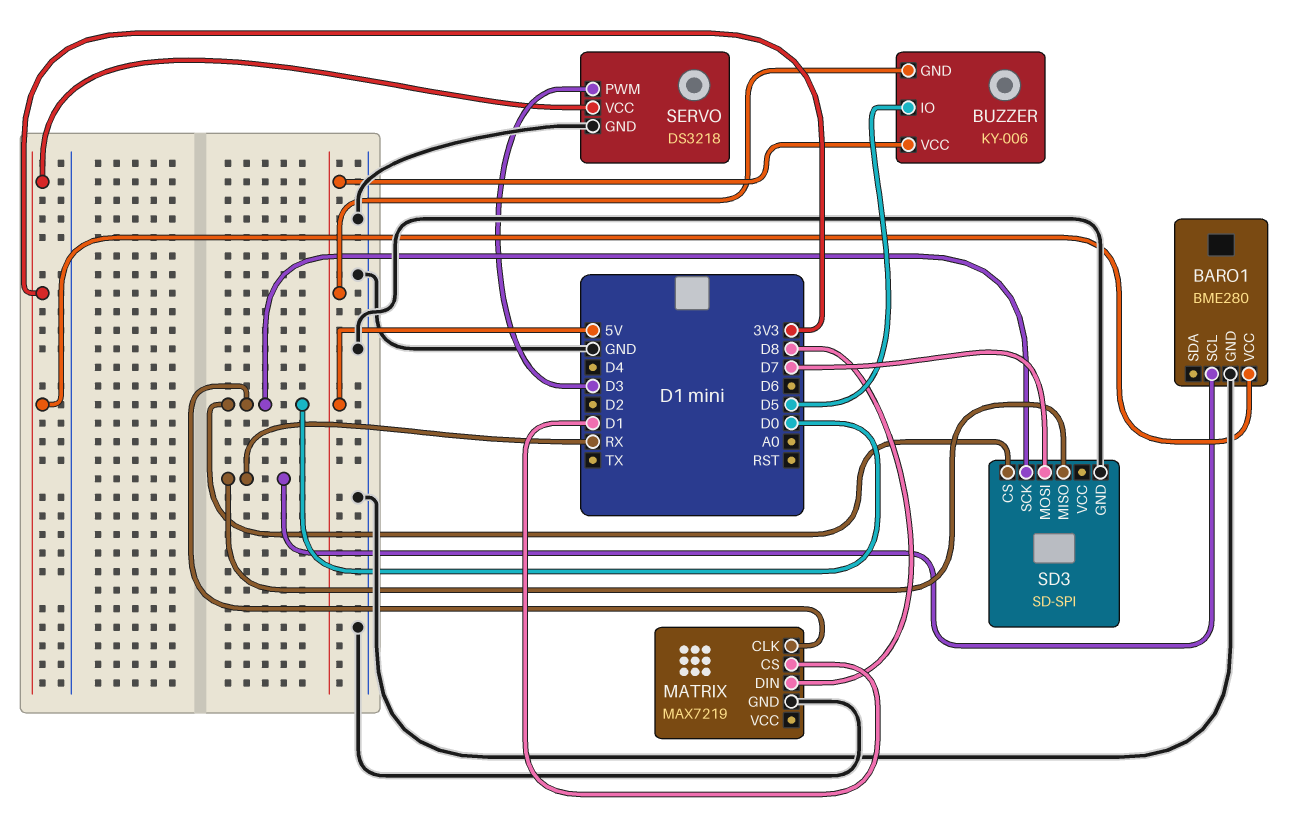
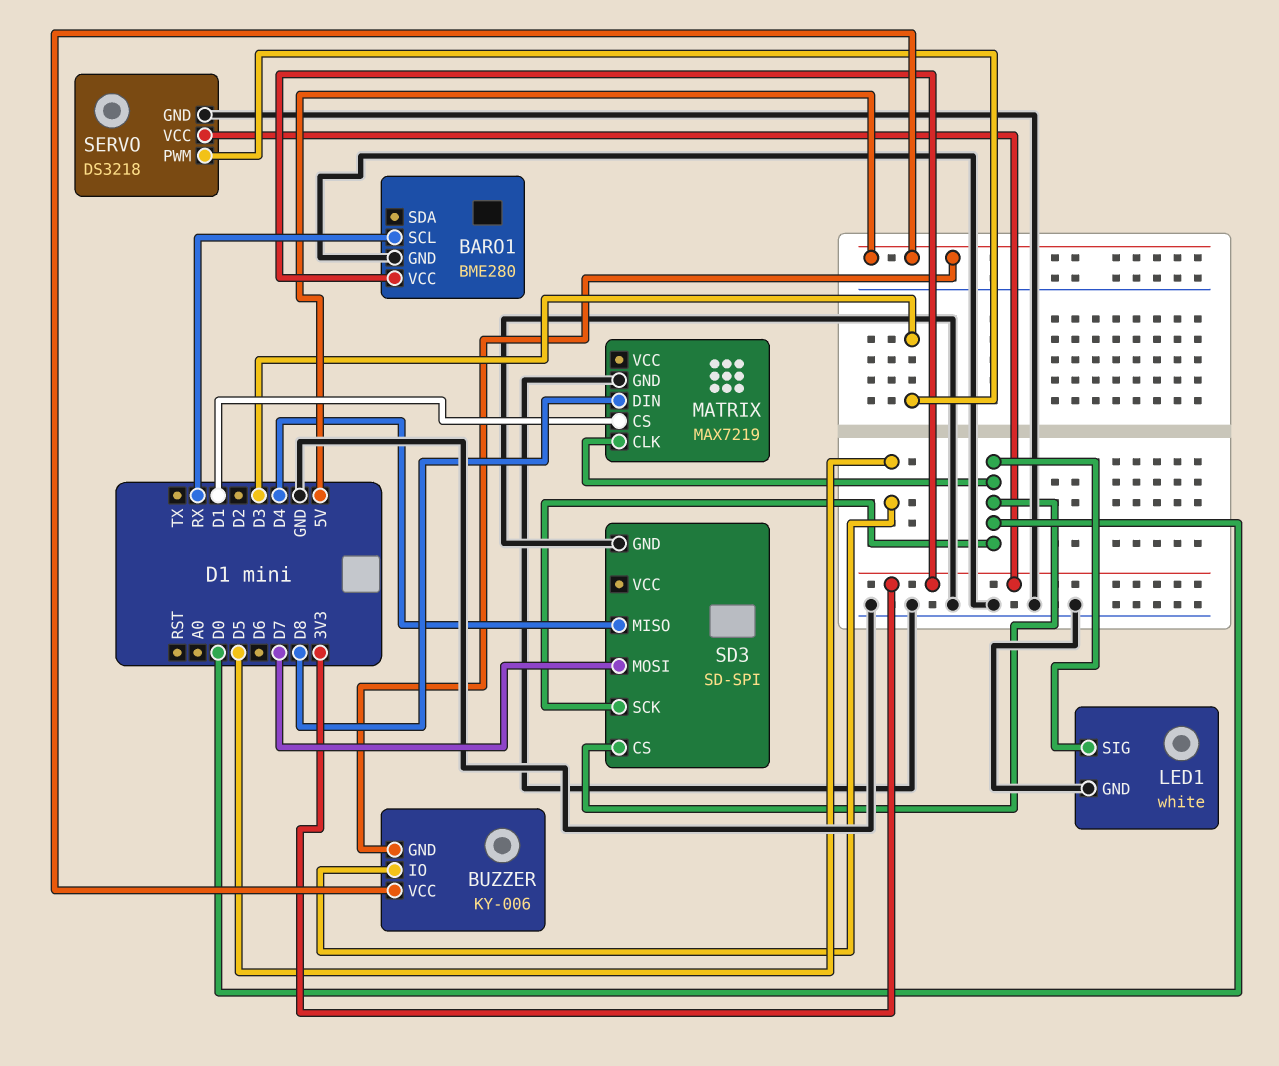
LED1: none -> white
LED1 pin GND: none -> GND
LED1 pin SIG: none -> D0
SD3 pin MISO: RX -> D4

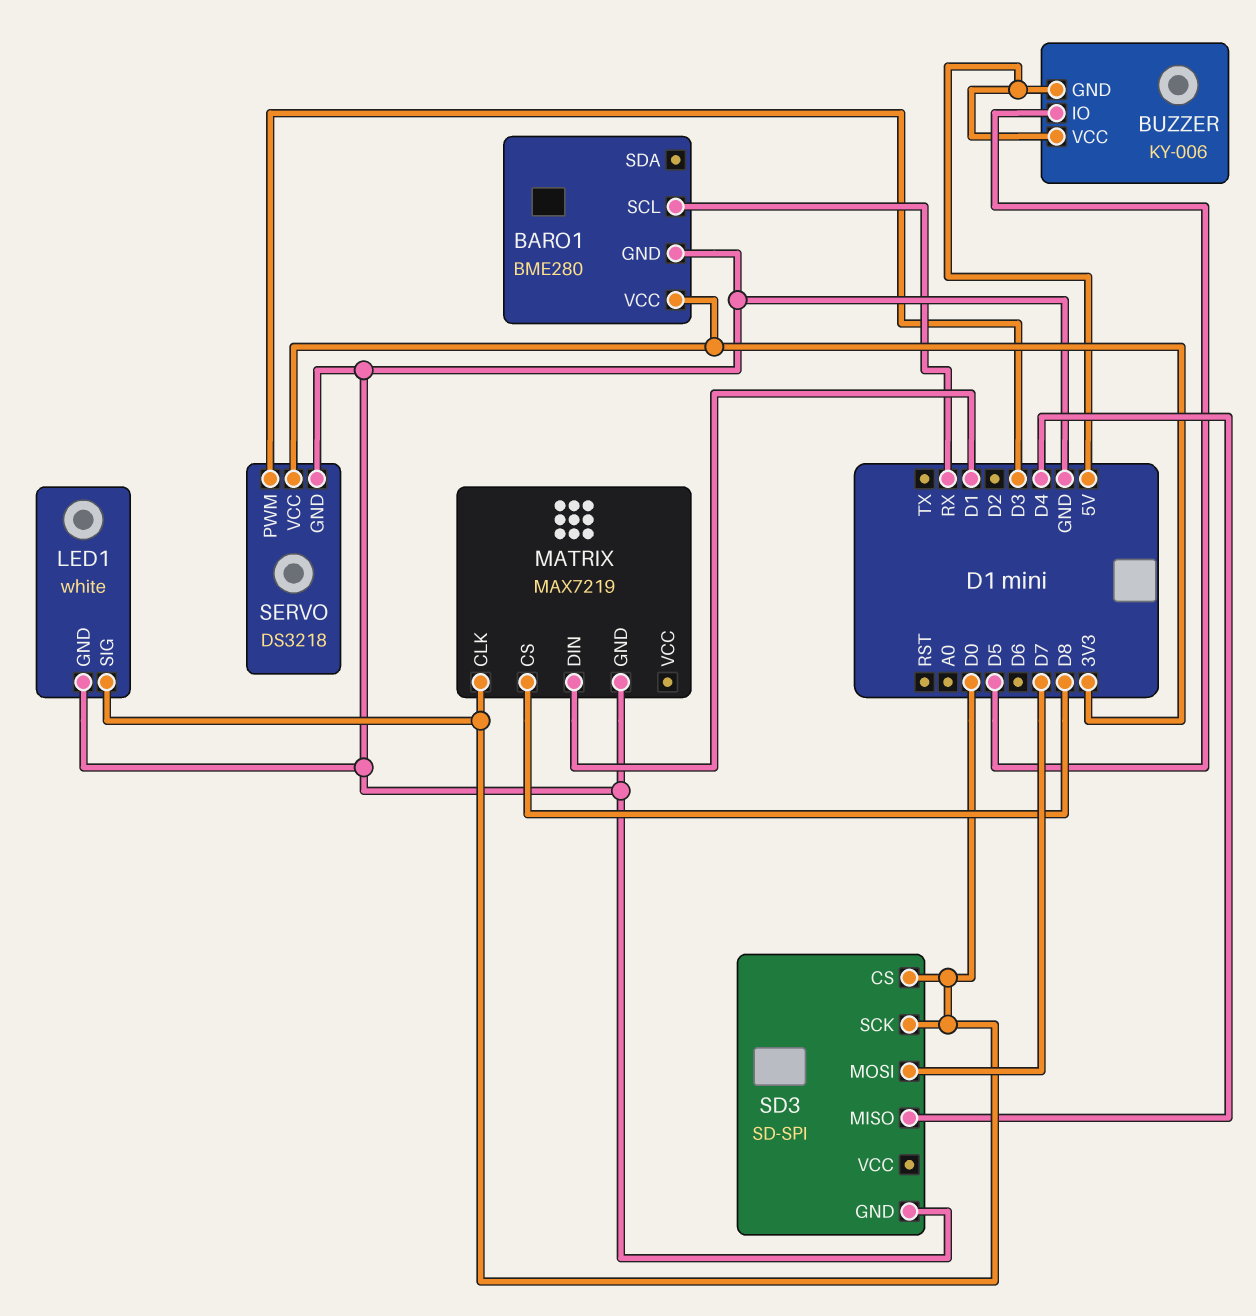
MATRIX pin CS: D1 -> D8
MATRIX pin DIN: D8 -> D1

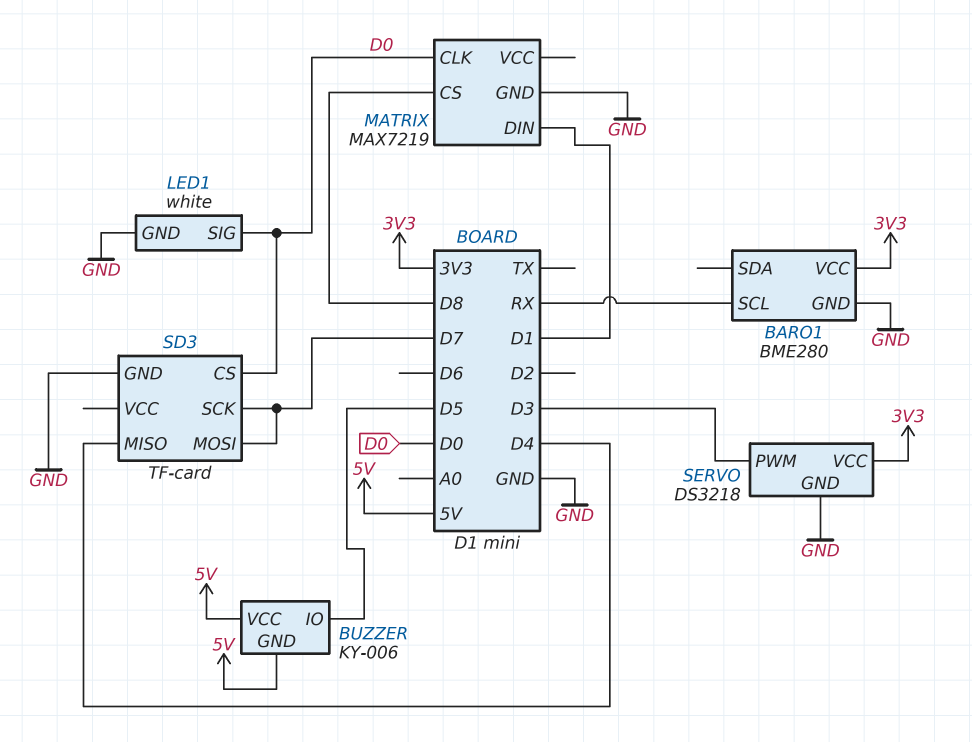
SD3: SD-SPI -> TF-card
SD3 pin SCK: D0 -> D7

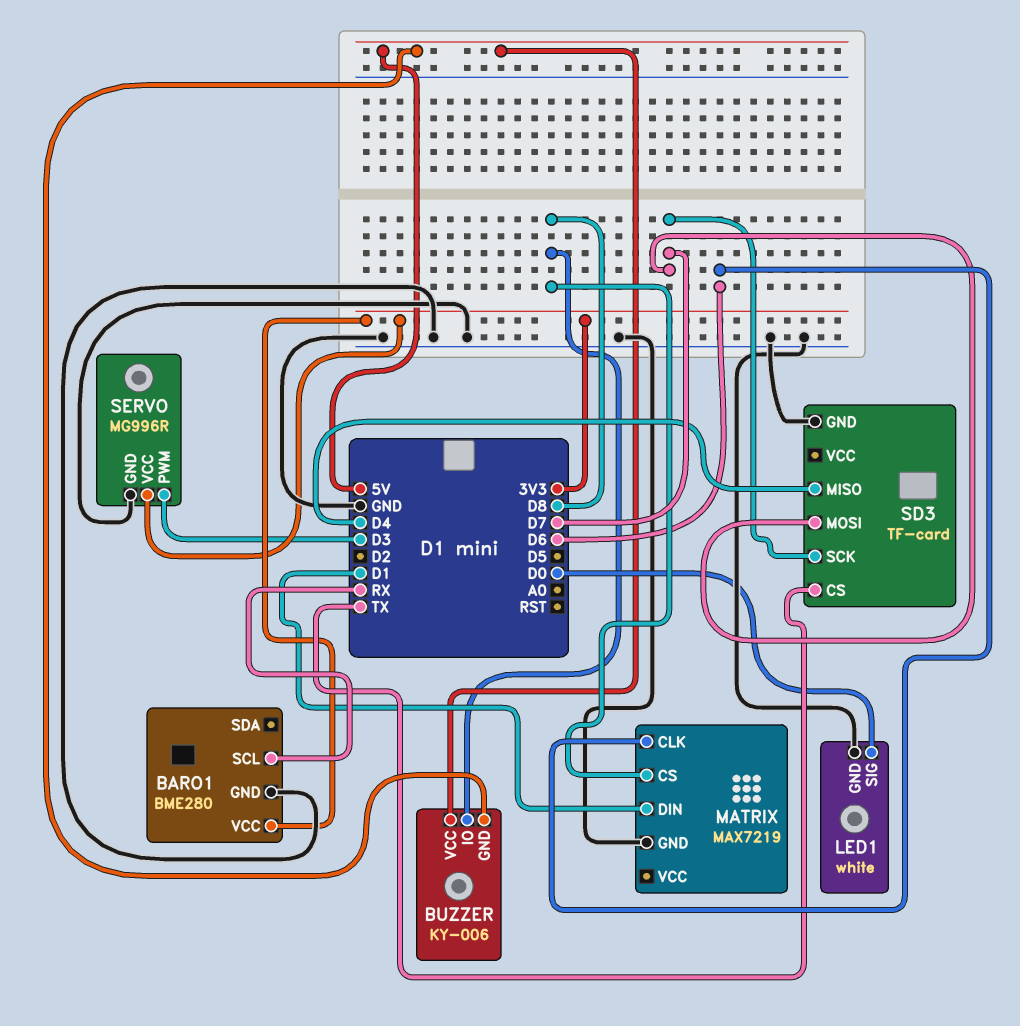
BUZZER pin IO: D5 -> D8
MATRIX pin CLK: D0 -> D6
SD3 pin CS: D0 -> TX
SERVO: DS3218 -> MG996R

